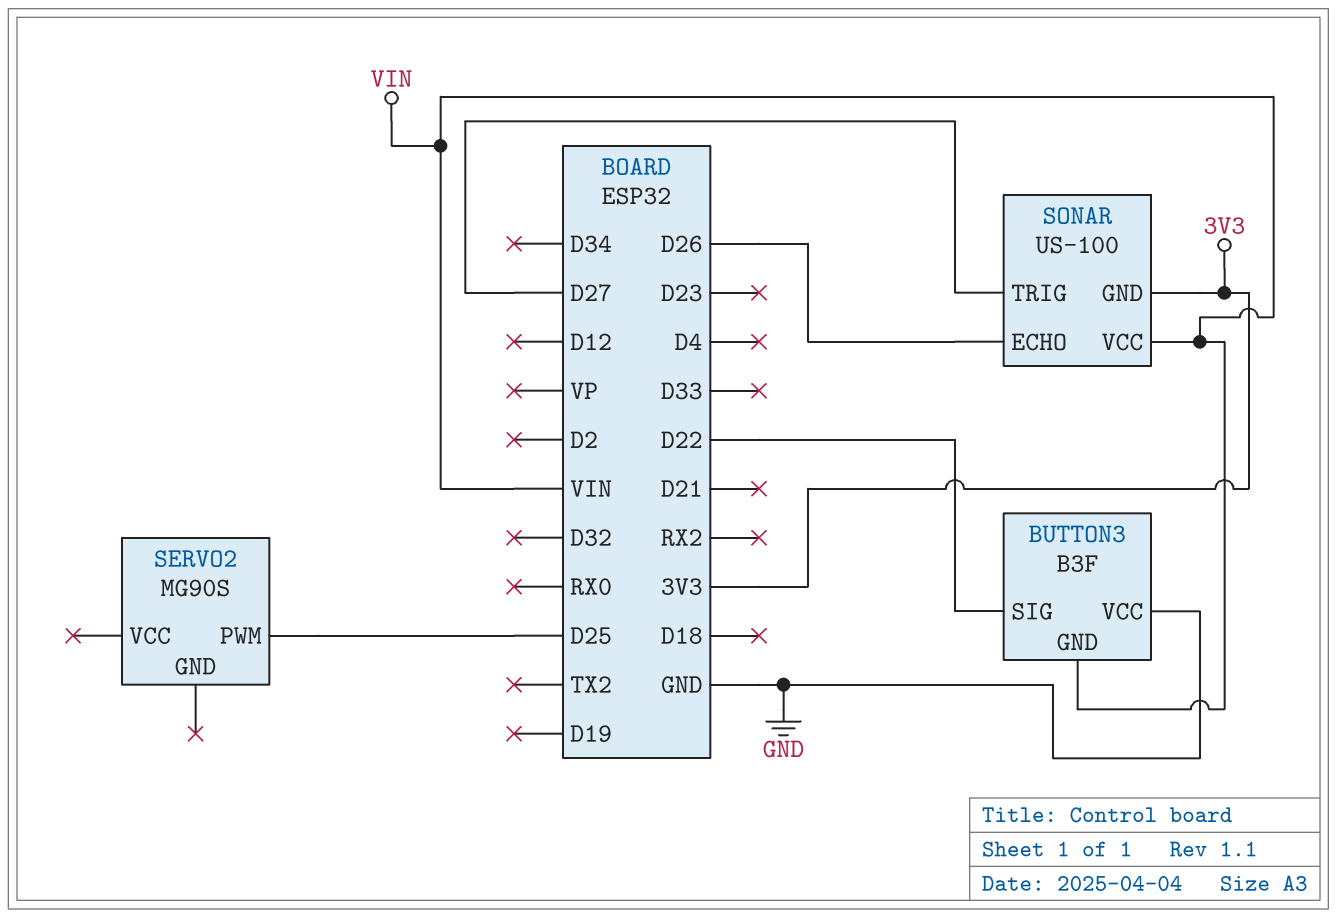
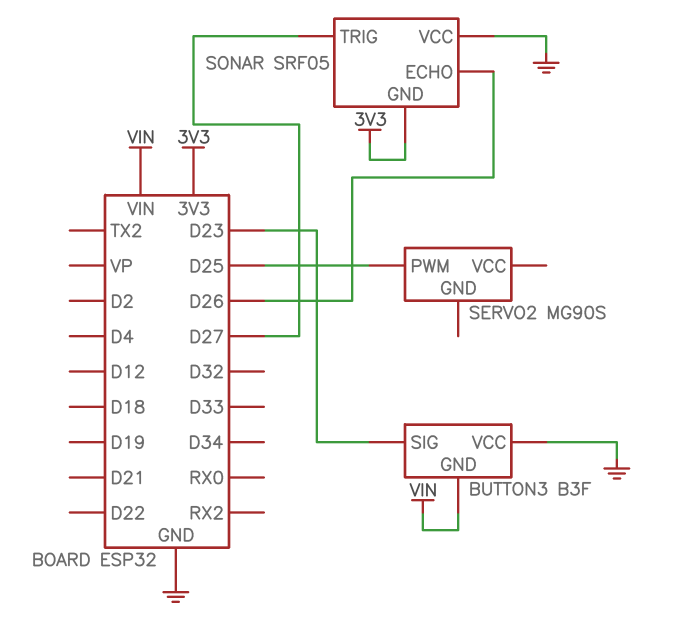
BUTTON3 pin SIG: D22 -> D23
SONAR: US-100 -> SRF05
SONAR pin VCC: VIN -> GND

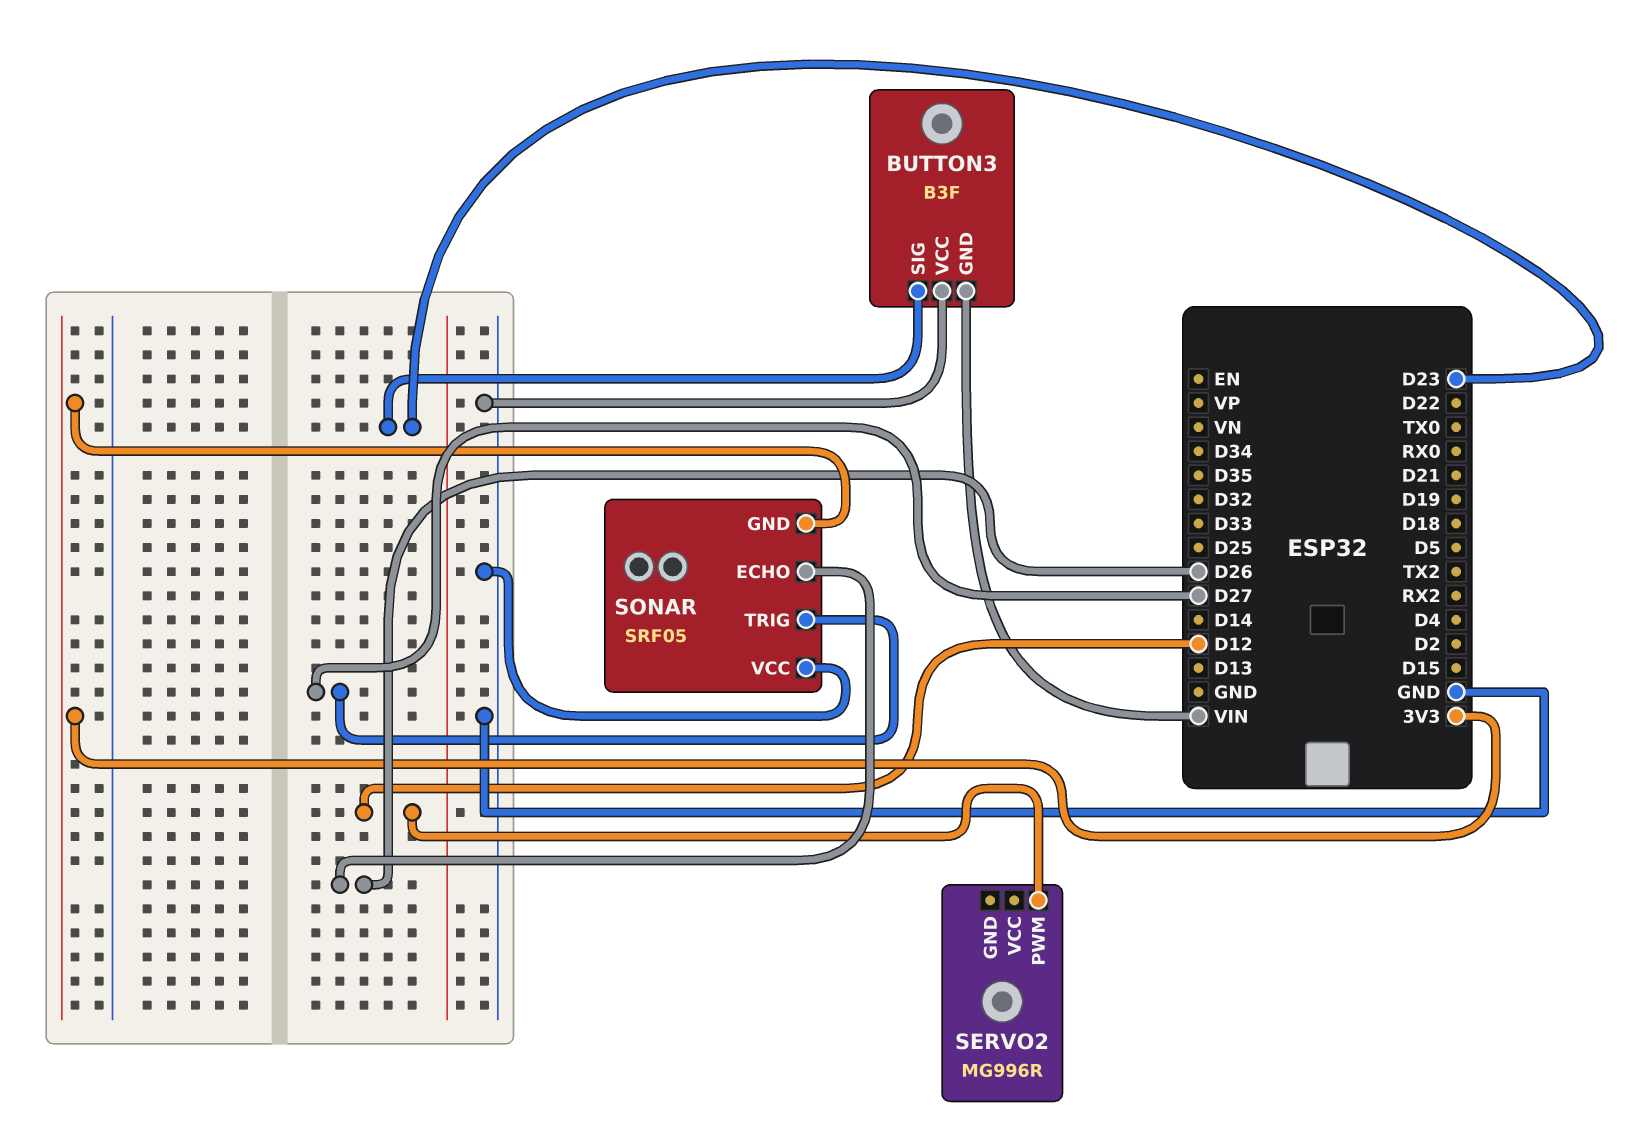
SERVO2: MG90S -> MG996R
SERVO2 pin PWM: D25 -> D12

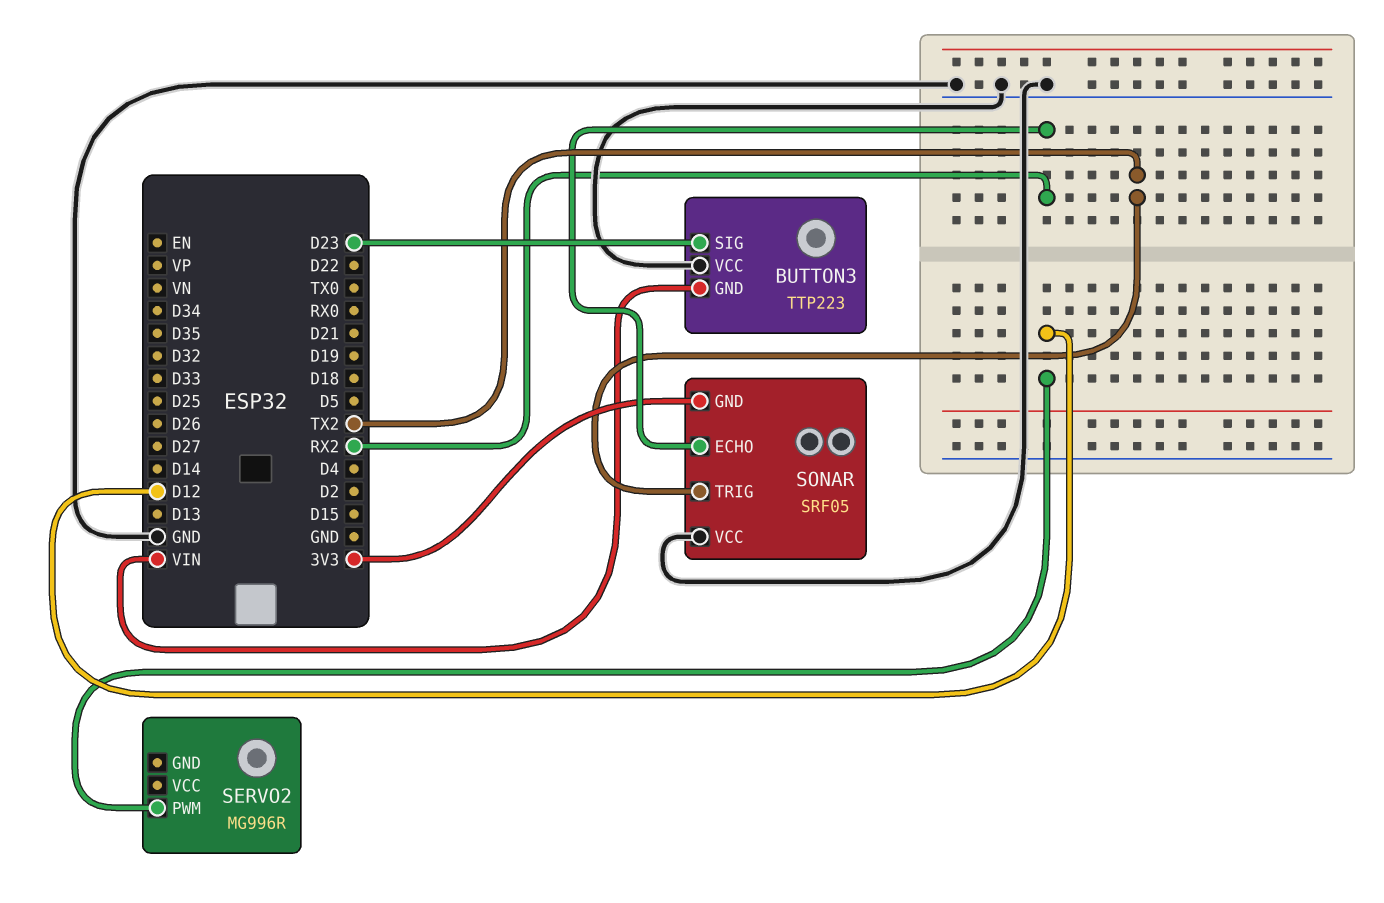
BUTTON3: B3F -> TTP223
SONAR pin ECHO: D26 -> RX2
SONAR pin TRIG: D27 -> TX2

